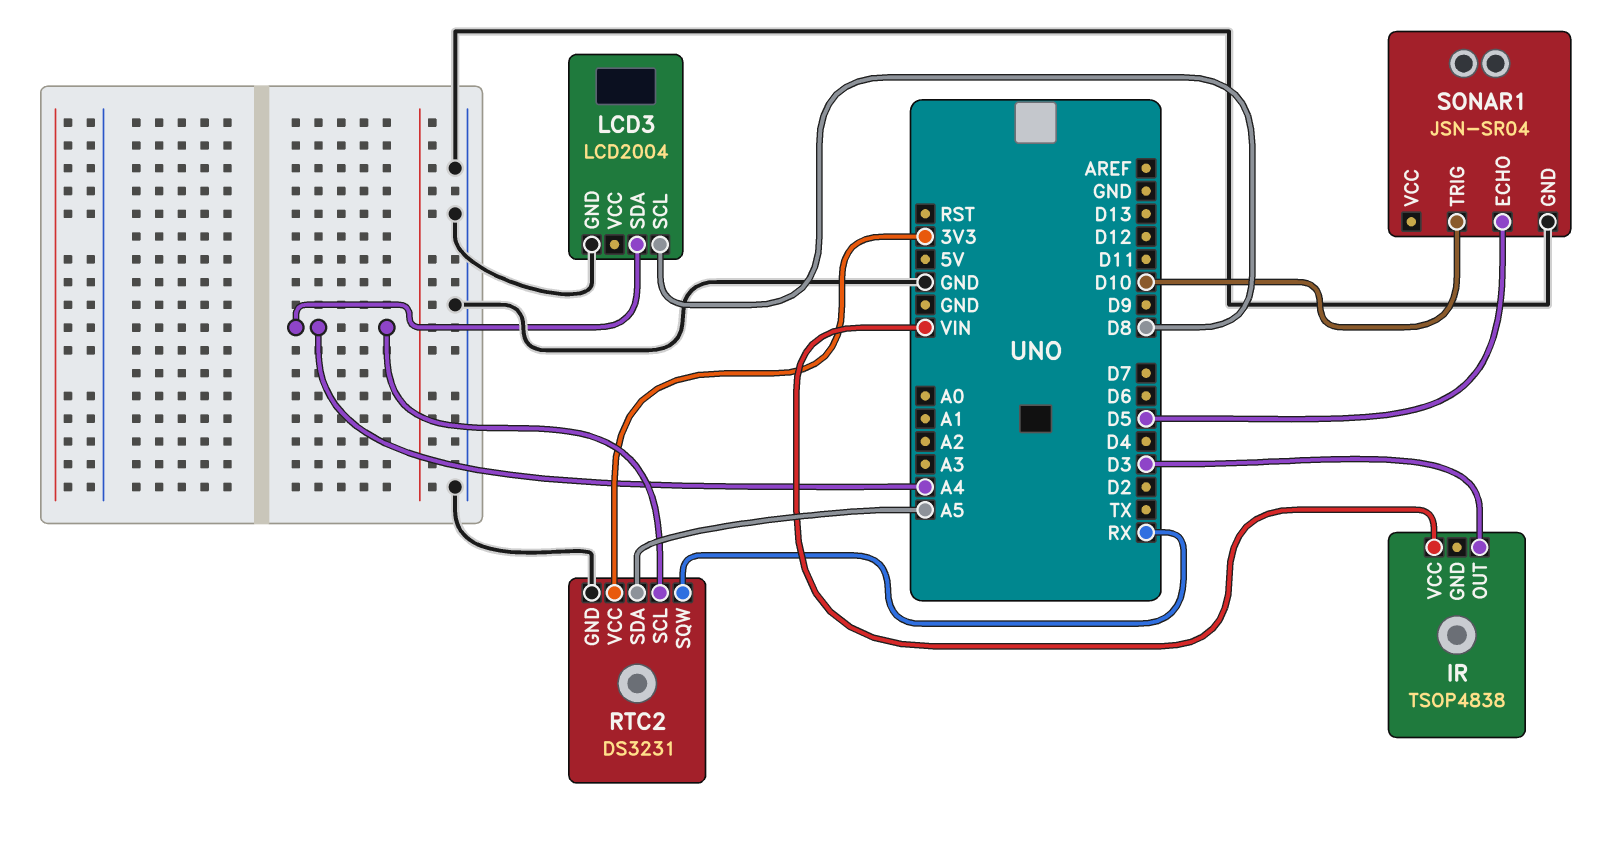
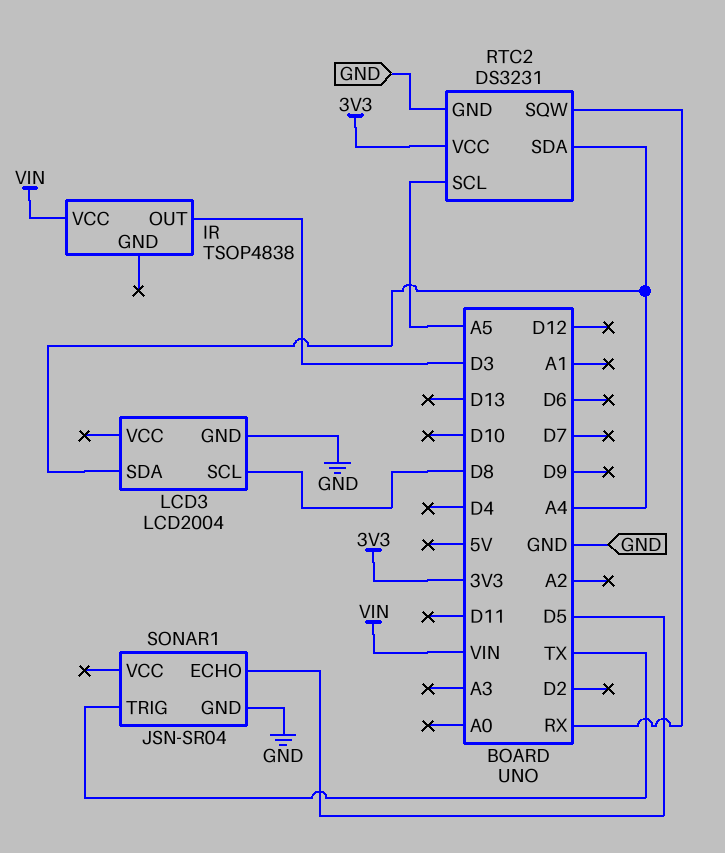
RTC2 pin SCL: A4 -> A5
RTC2 pin SDA: A5 -> A4
SONAR1 pin TRIG: D10 -> TX

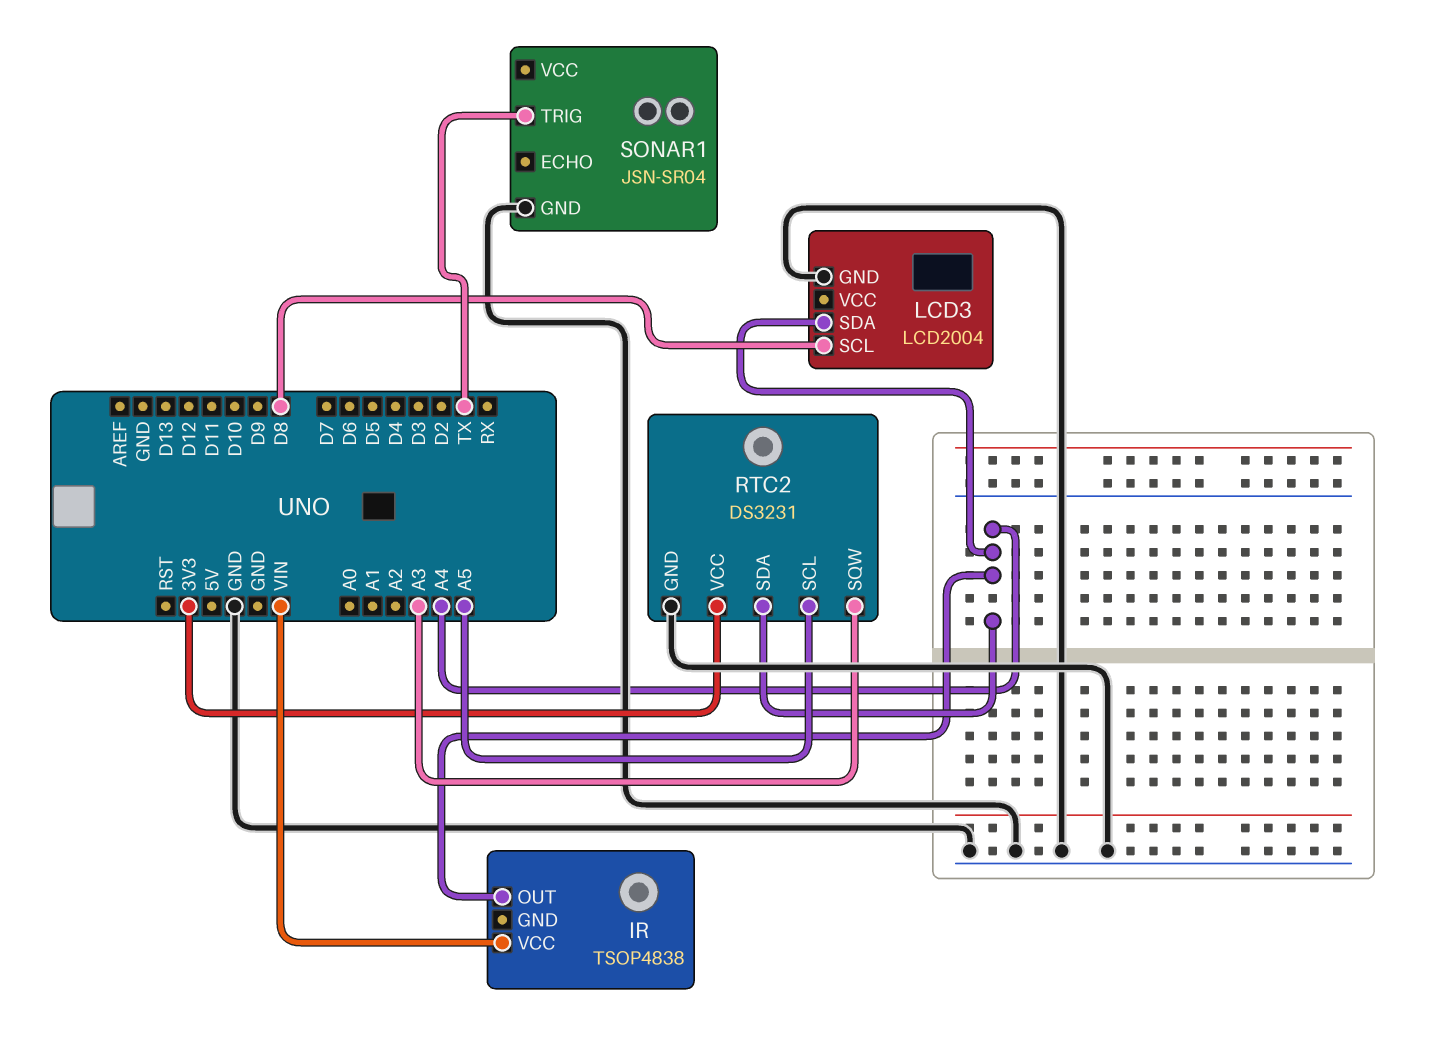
IR pin OUT: D3 -> A4
RTC2 pin SQW: RX -> A3
SONAR1 pin ECHO: D5 -> none

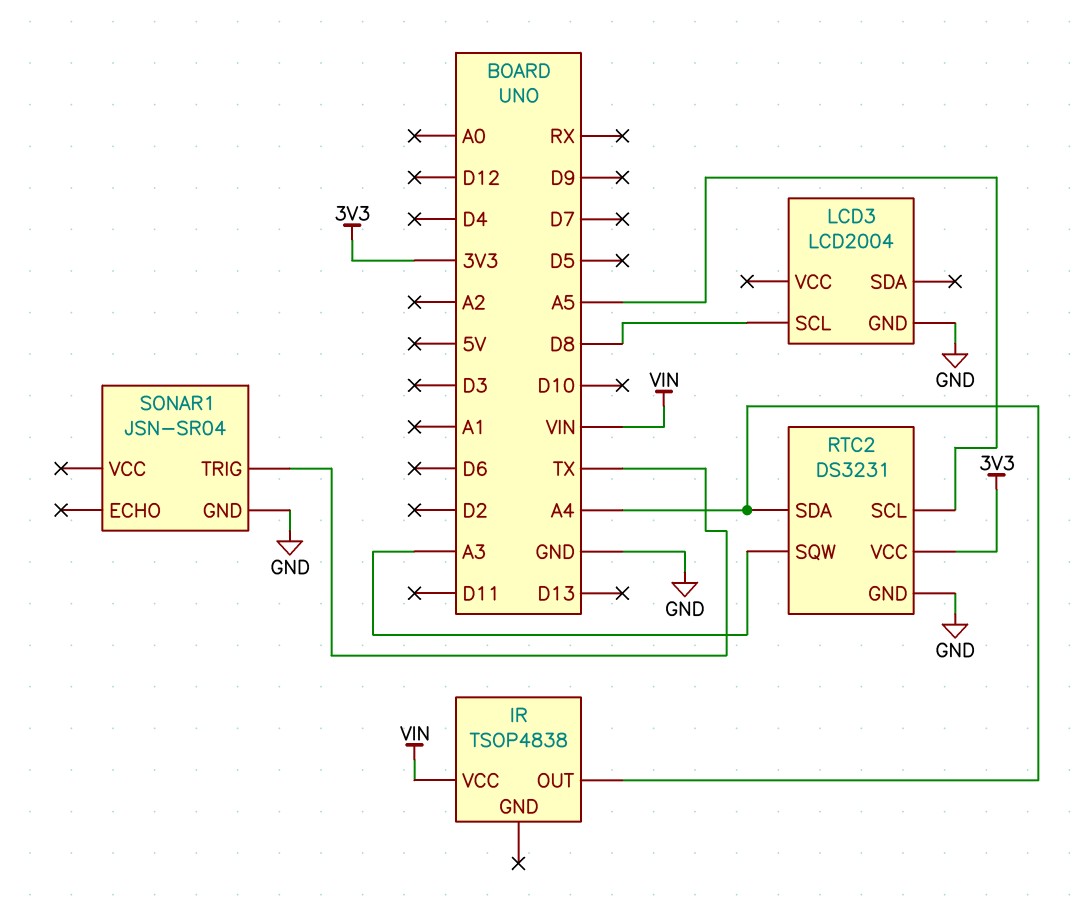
LCD3 pin SDA: A4 -> none

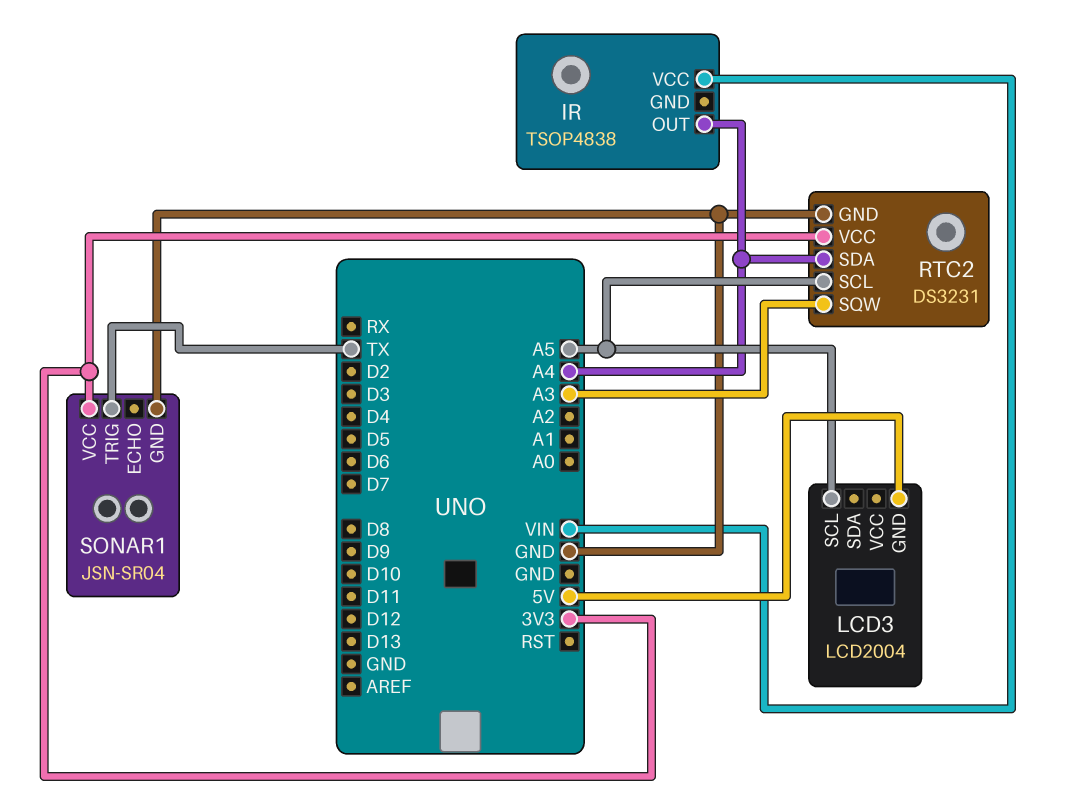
LCD3 pin GND: GND -> 5V
LCD3 pin SCL: D8 -> A5
SONAR1 pin VCC: none -> 3V3

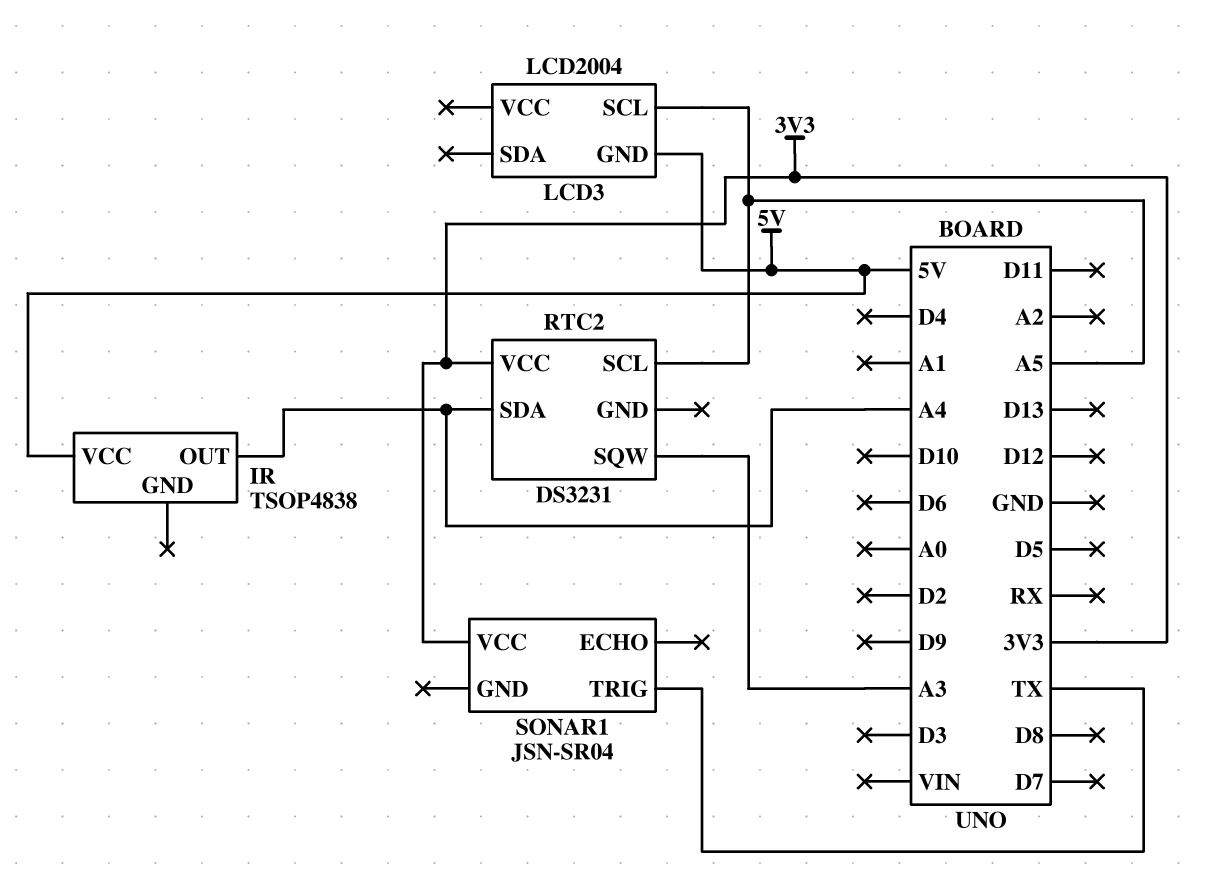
IR pin VCC: VIN -> 5V
RTC2 pin GND: GND -> none
SONAR1 pin GND: GND -> none

